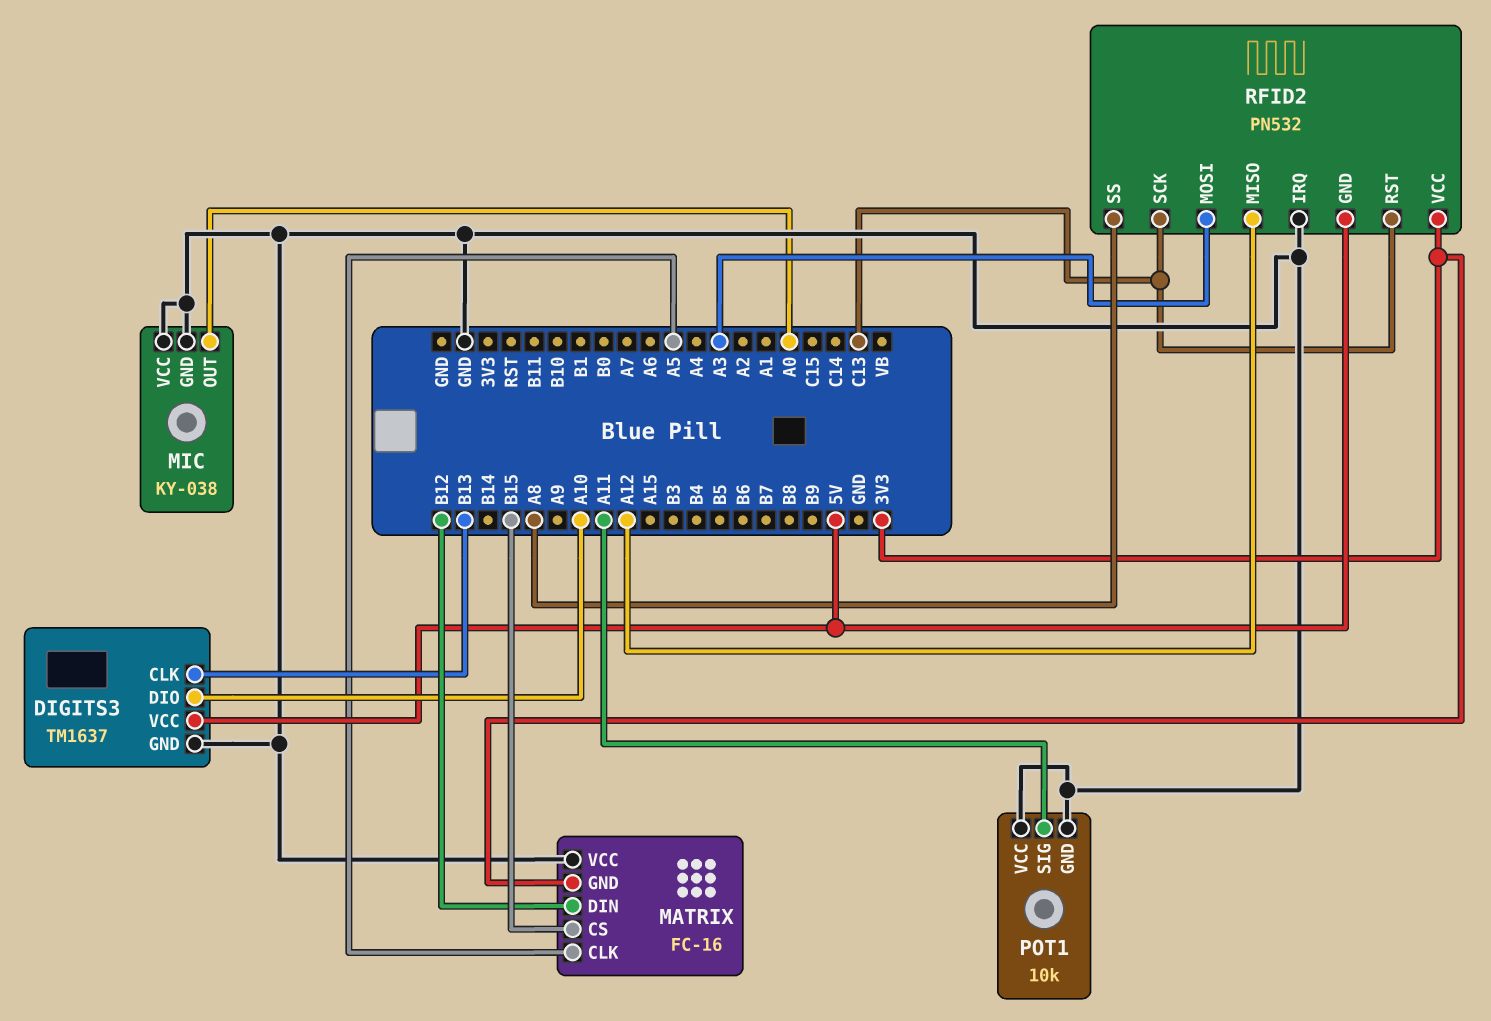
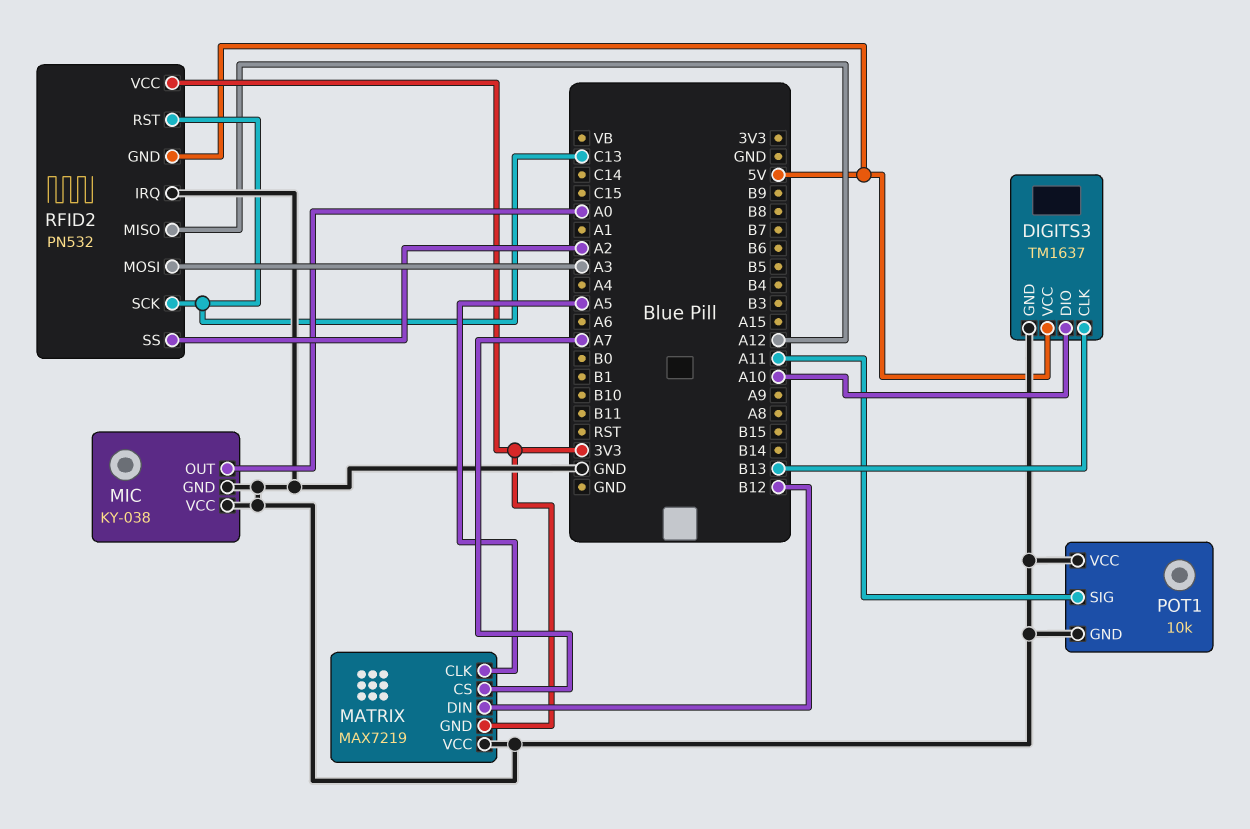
MATRIX: FC-16 -> MAX7219
MATRIX pin CS: B15 -> A7
RFID2 pin SS: A8 -> A2

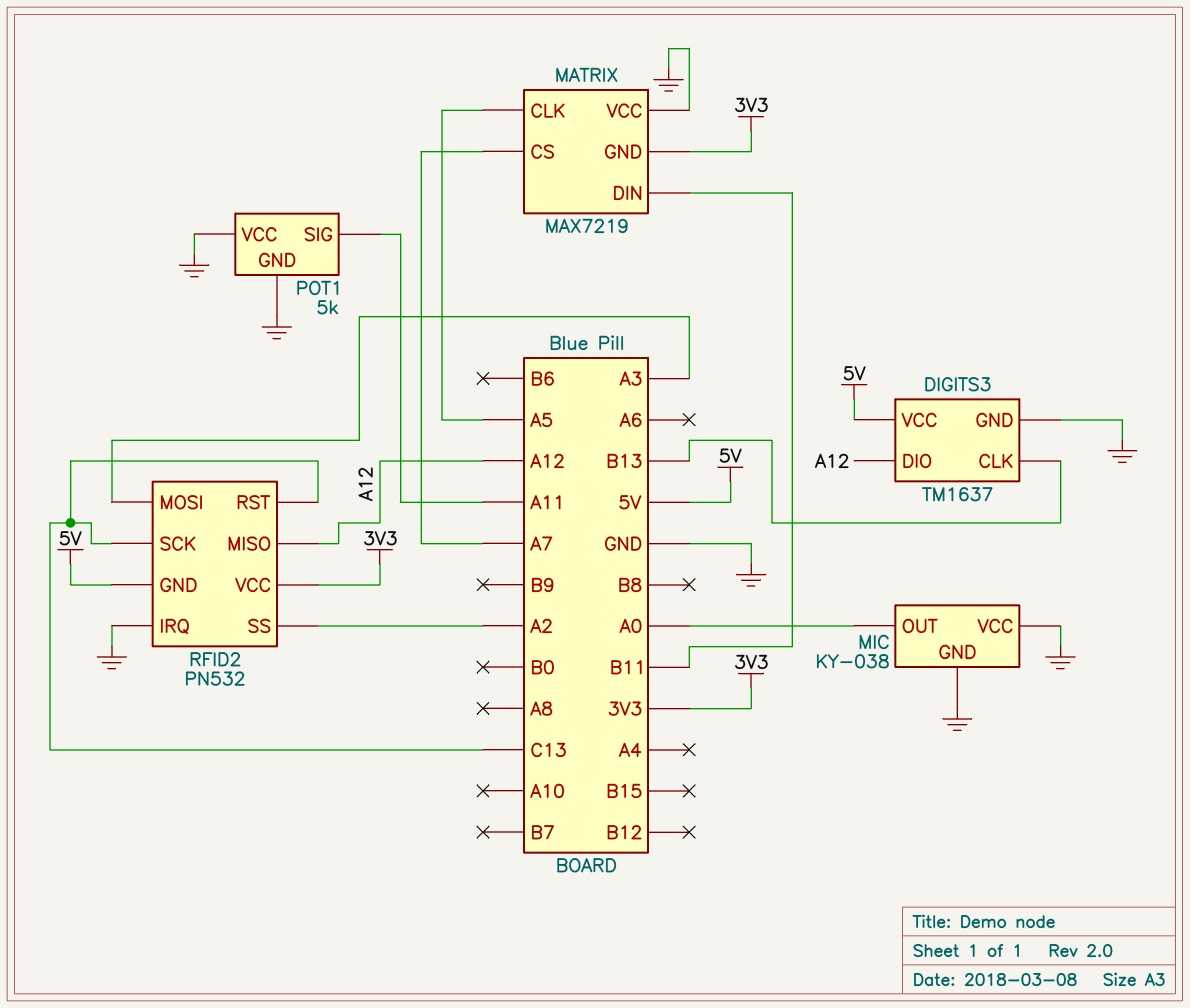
DIGITS3 pin DIO: A10 -> A12
MATRIX pin DIN: B12 -> B11
POT1: 10k -> 5k

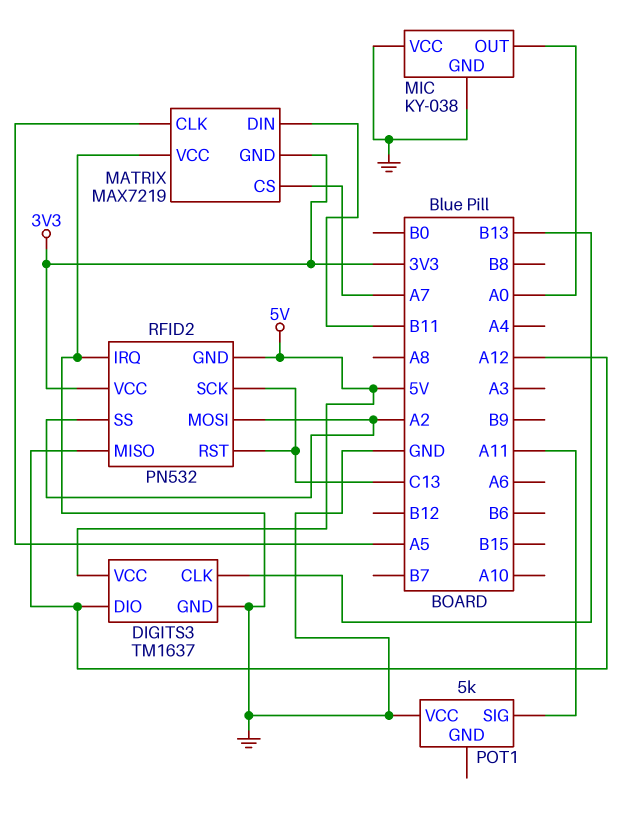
POT1 pin GND: GND -> none
RFID2 pin MOSI: A3 -> A2

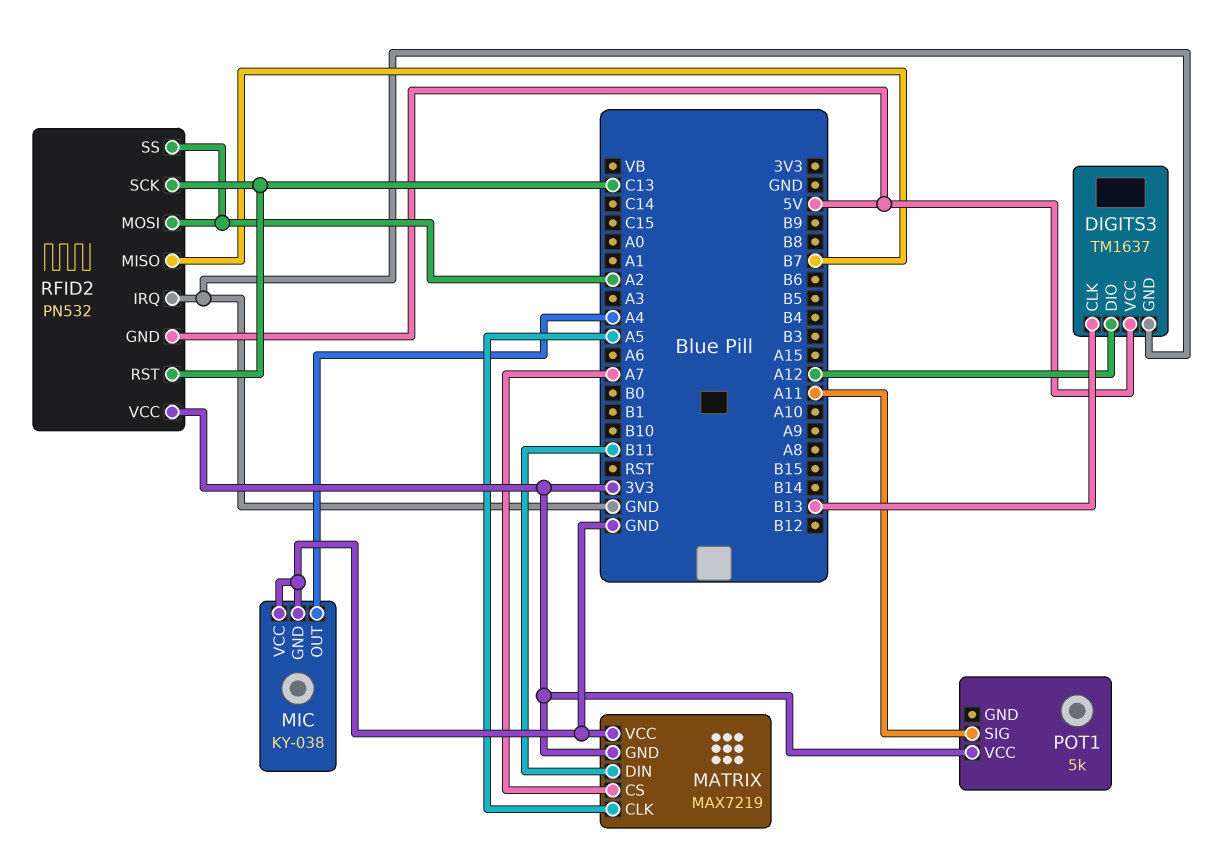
MIC pin OUT: A0 -> A4
POT1 pin VCC: GND -> 3V3
RFID2 pin MISO: A12 -> B7

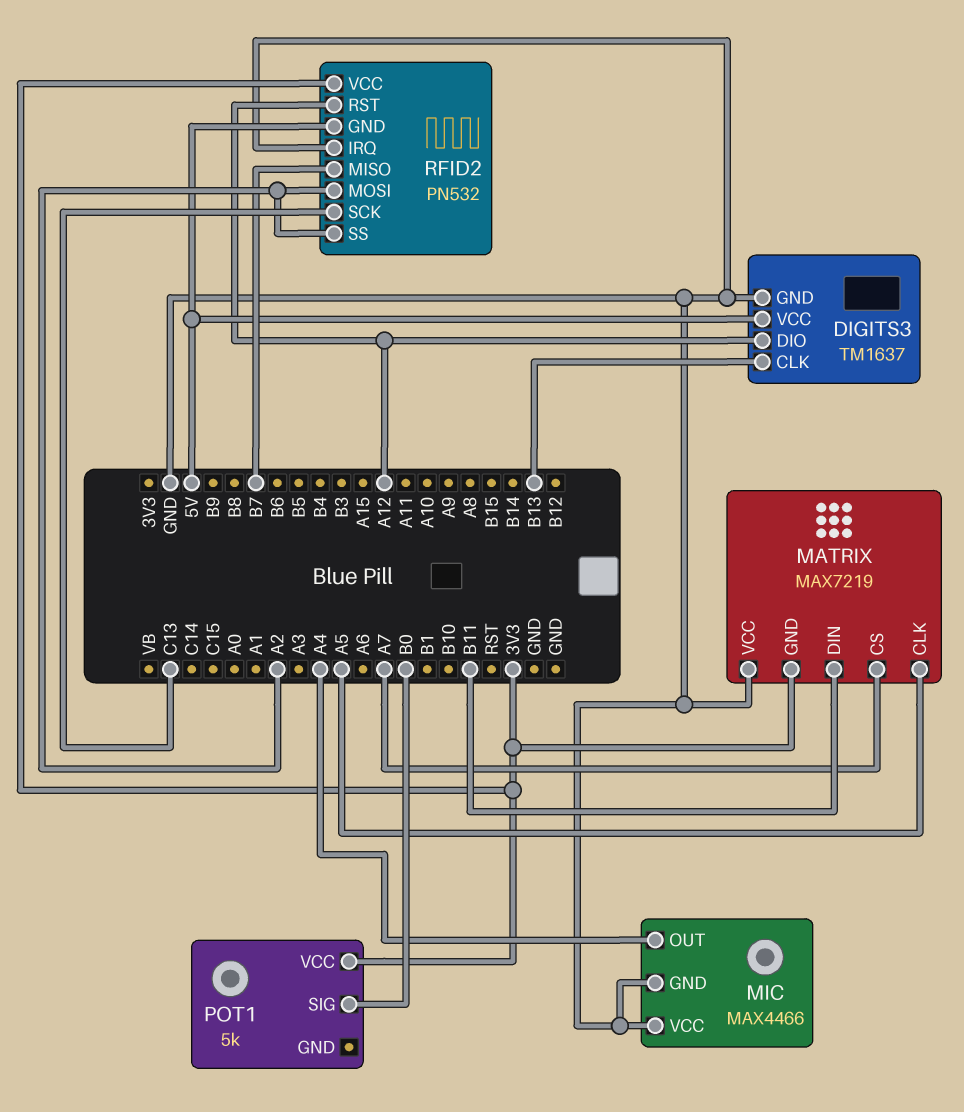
MIC: KY-038 -> MAX4466
POT1 pin SIG: A11 -> B0
RFID2 pin RST: C13 -> A12

